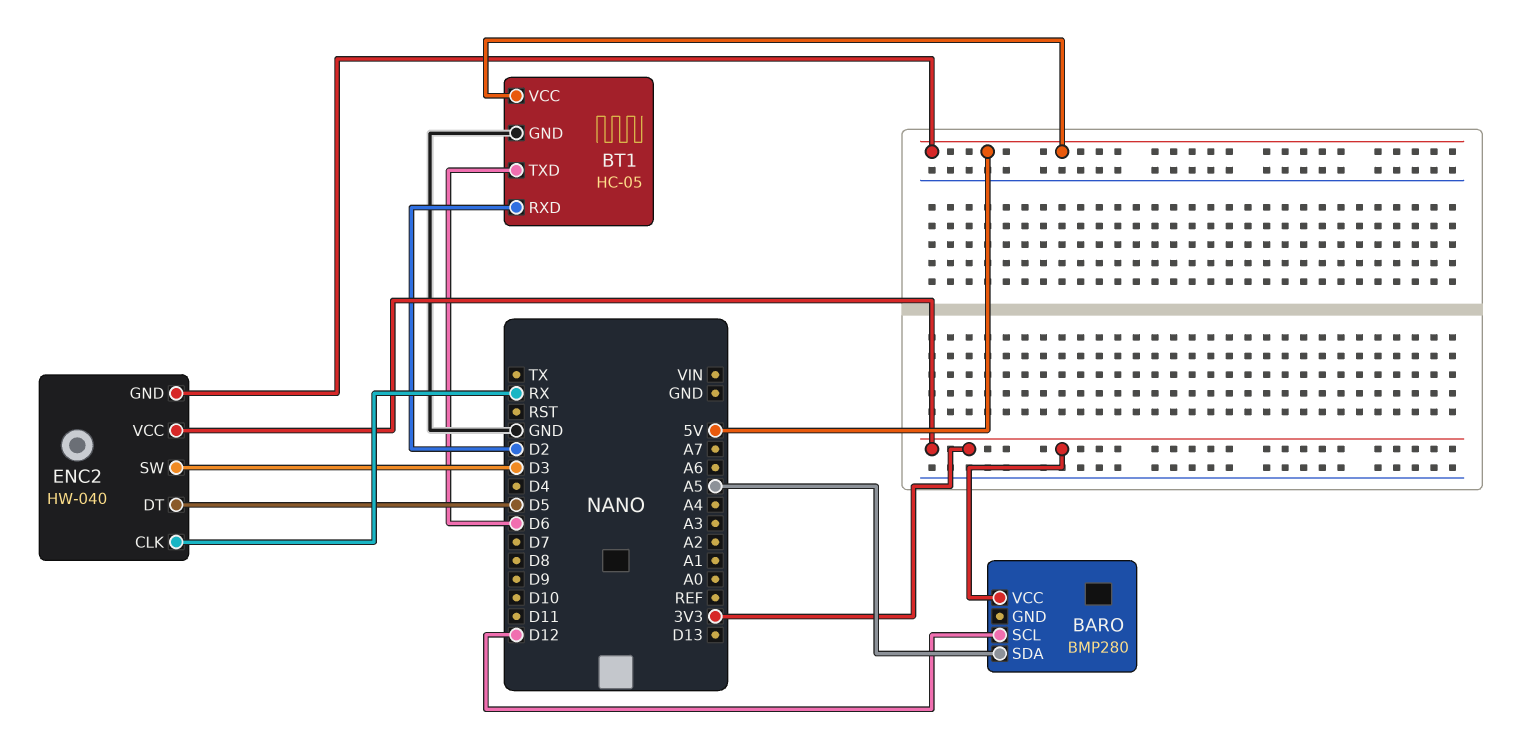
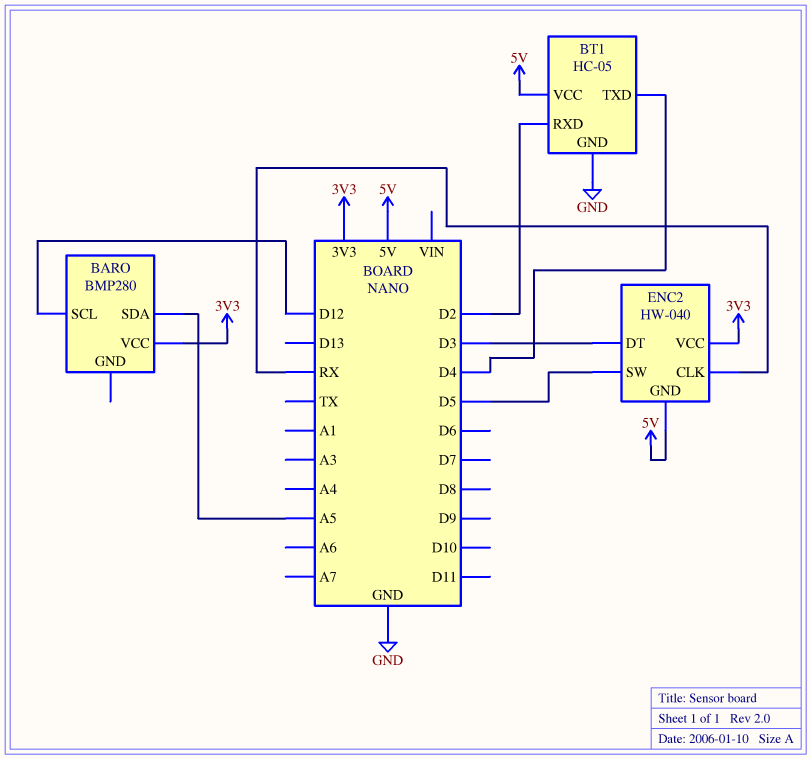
BT1 pin TXD: D6 -> D4
ENC2 pin DT: D5 -> D3
ENC2 pin SW: D3 -> D5

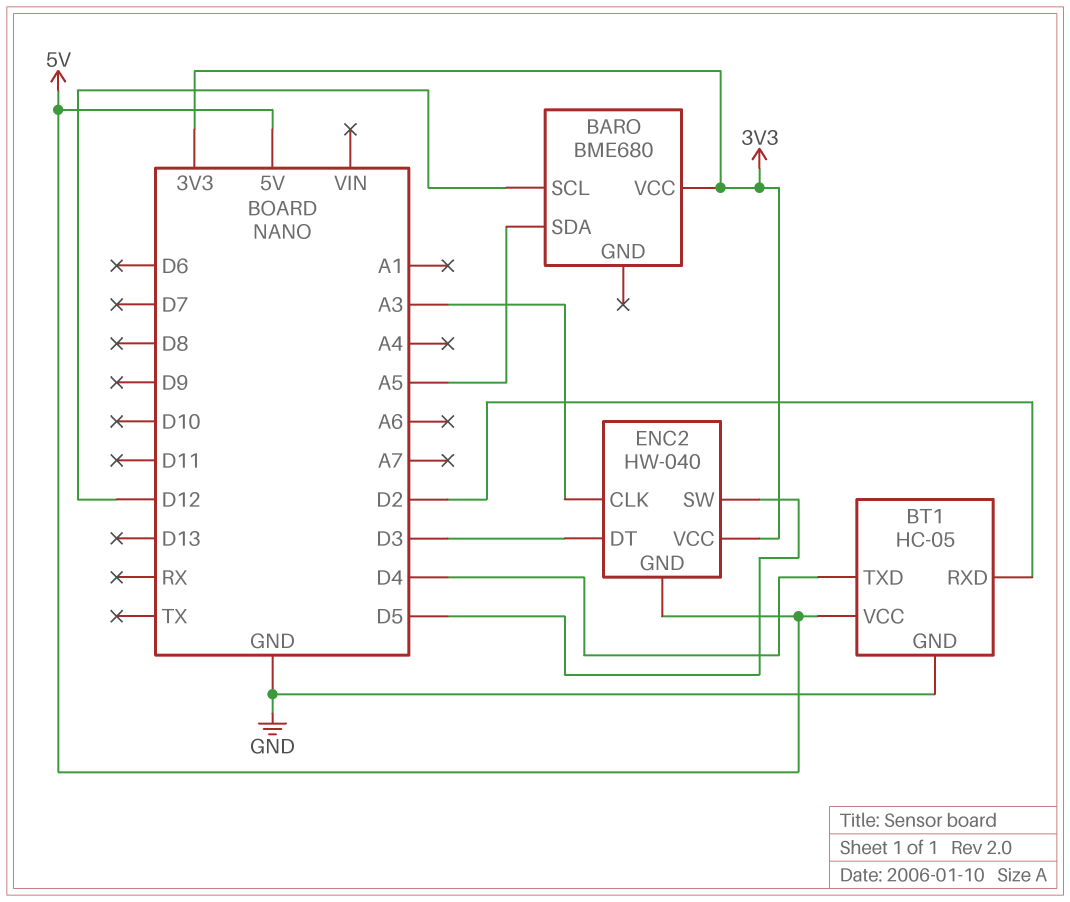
BARO: BMP280 -> BME680
ENC2 pin CLK: RX -> A3

